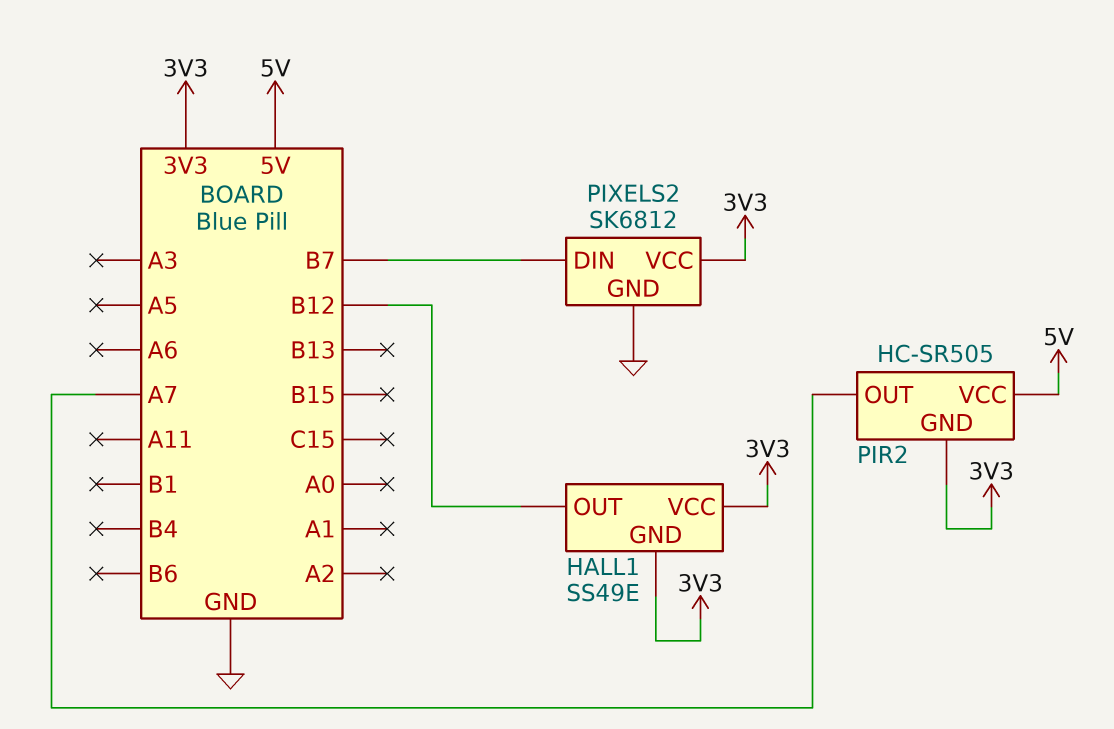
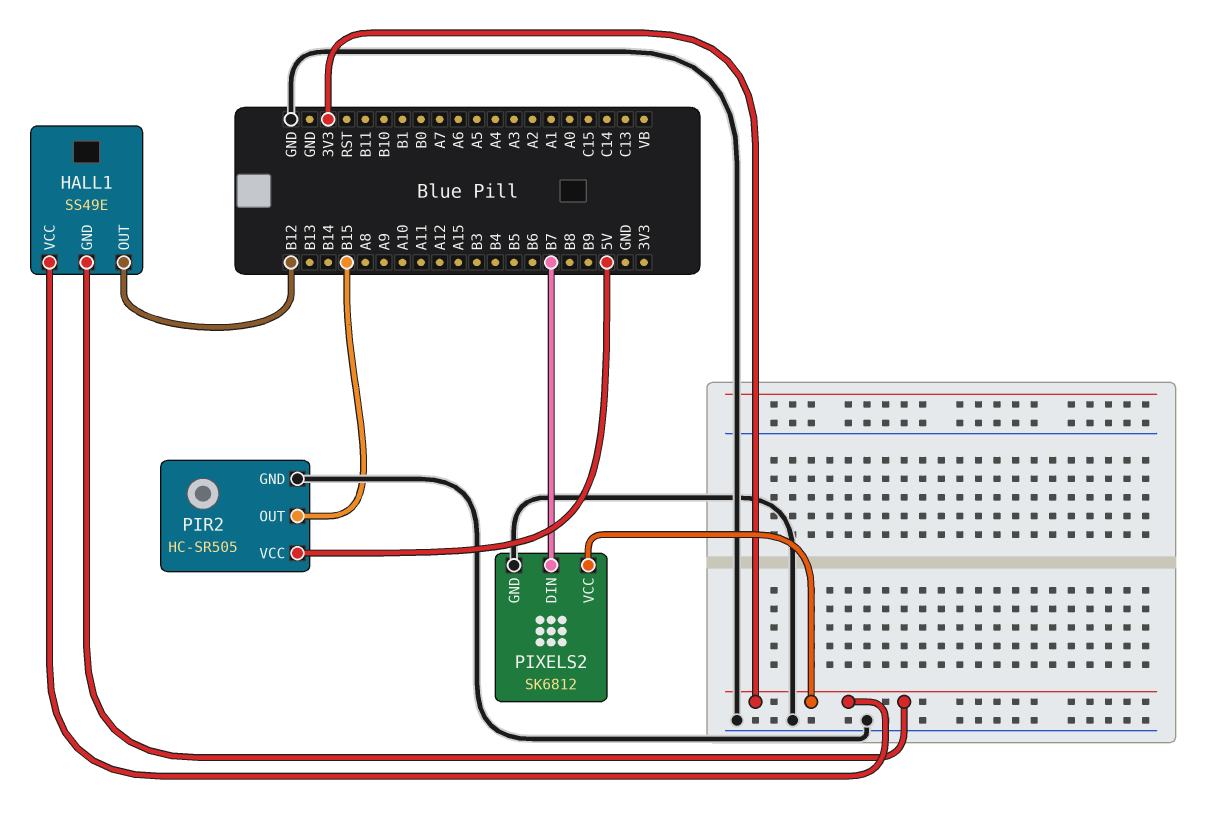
PIR2 pin GND: 3V3 -> GND
PIR2 pin OUT: A7 -> B15

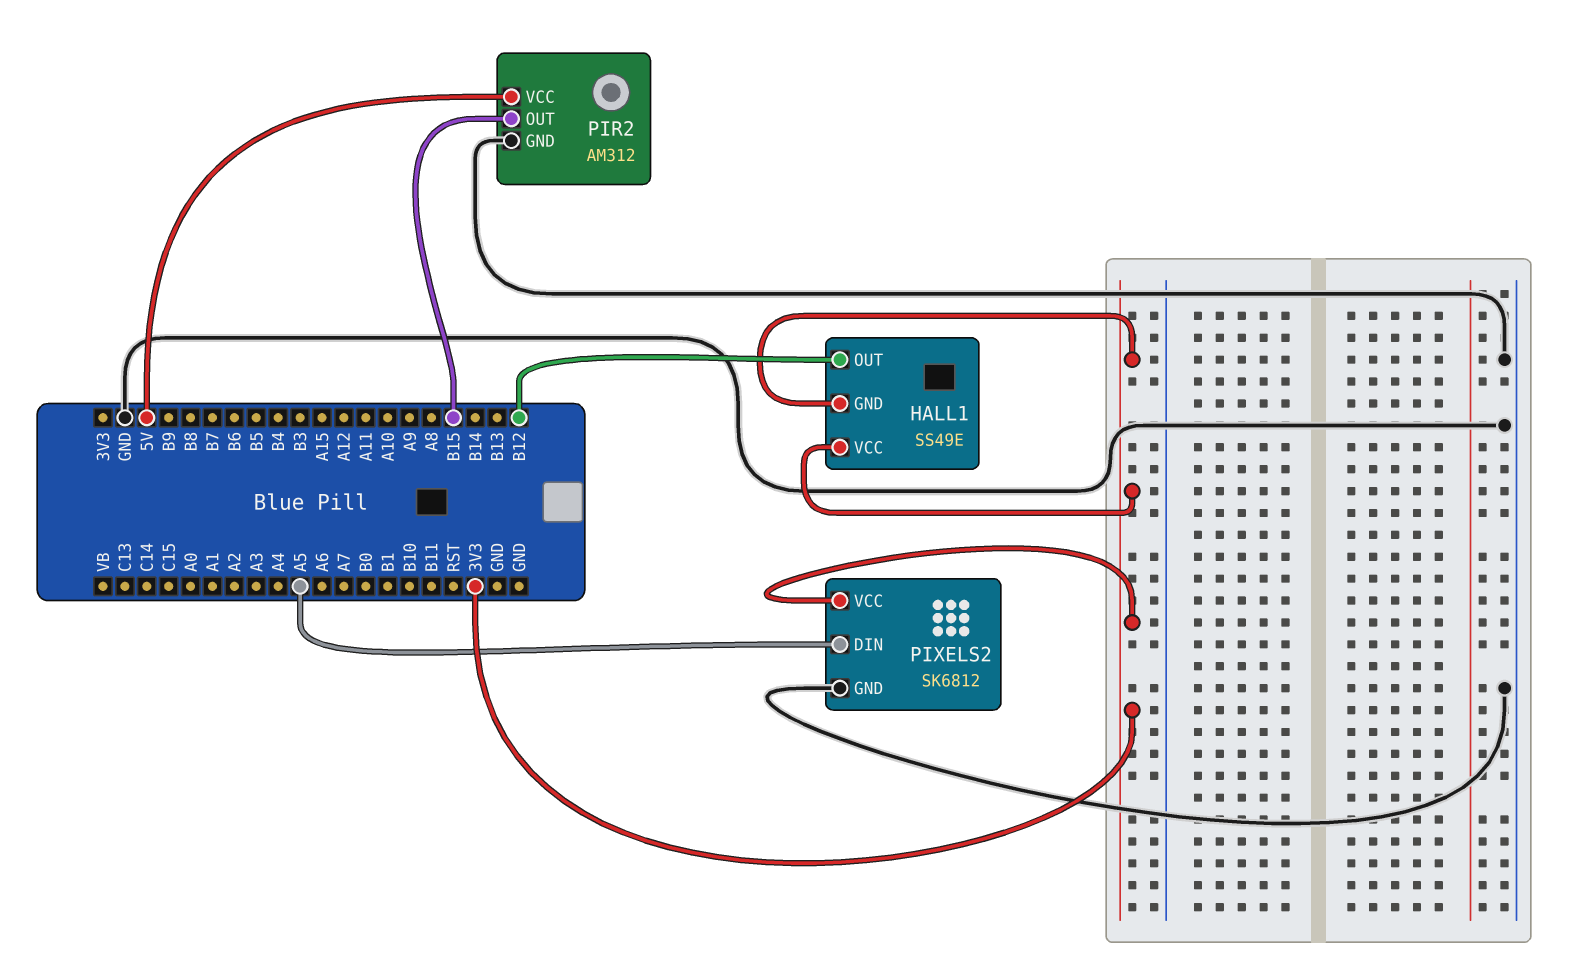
PIR2: HC-SR505 -> AM312
PIXELS2 pin DIN: B7 -> A5

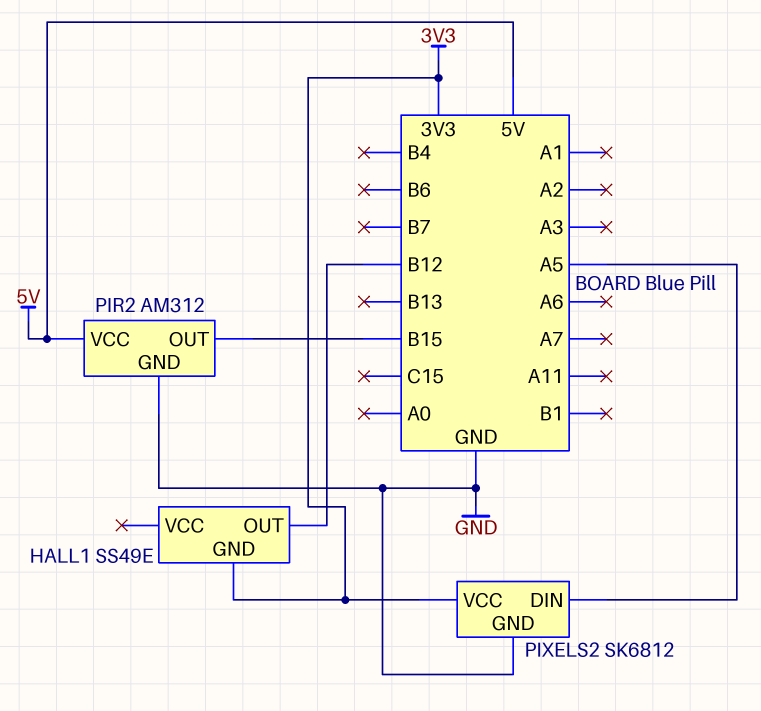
HALL1 pin VCC: 3V3 -> none

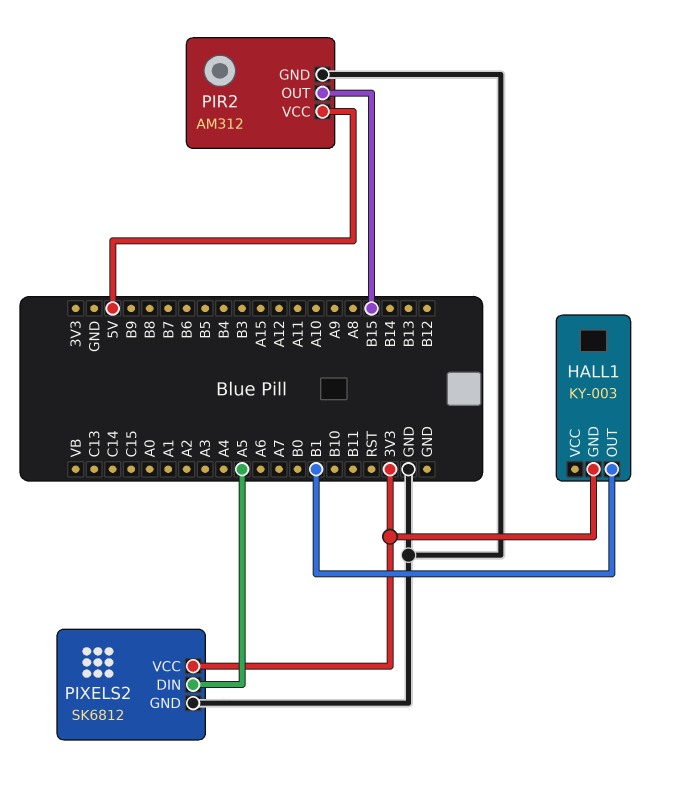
HALL1: SS49E -> KY-003
HALL1 pin OUT: B12 -> B1

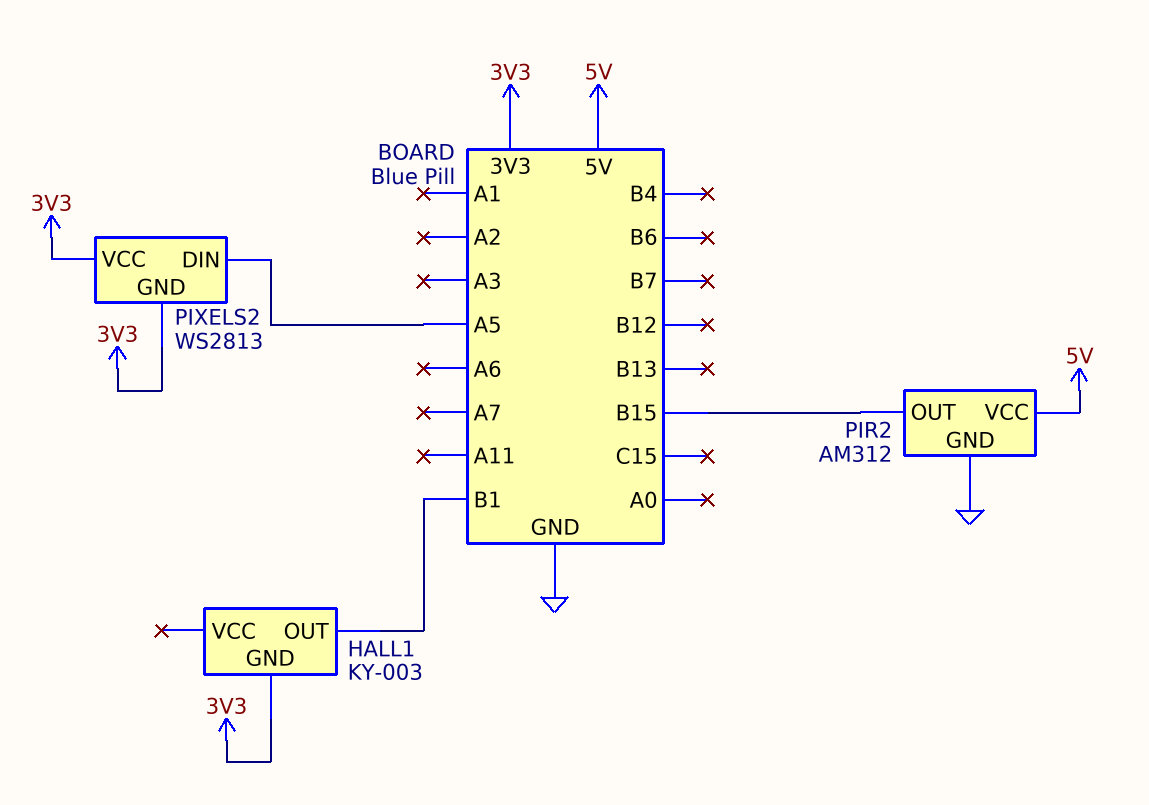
PIXELS2: SK6812 -> WS2813
PIXELS2 pin GND: GND -> 3V3

